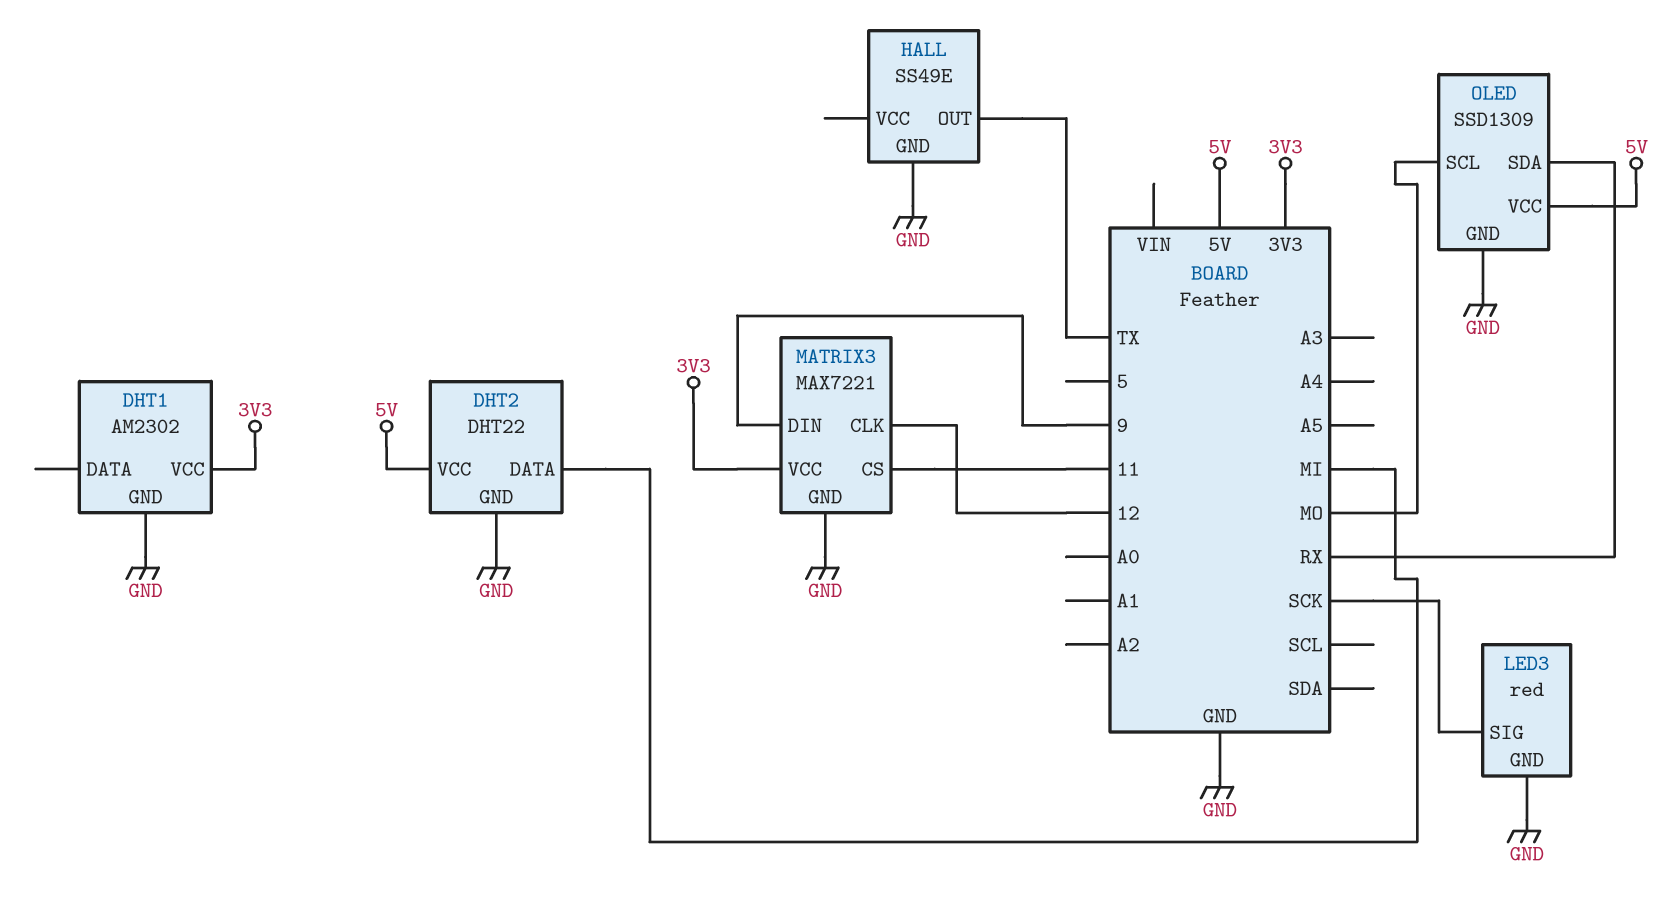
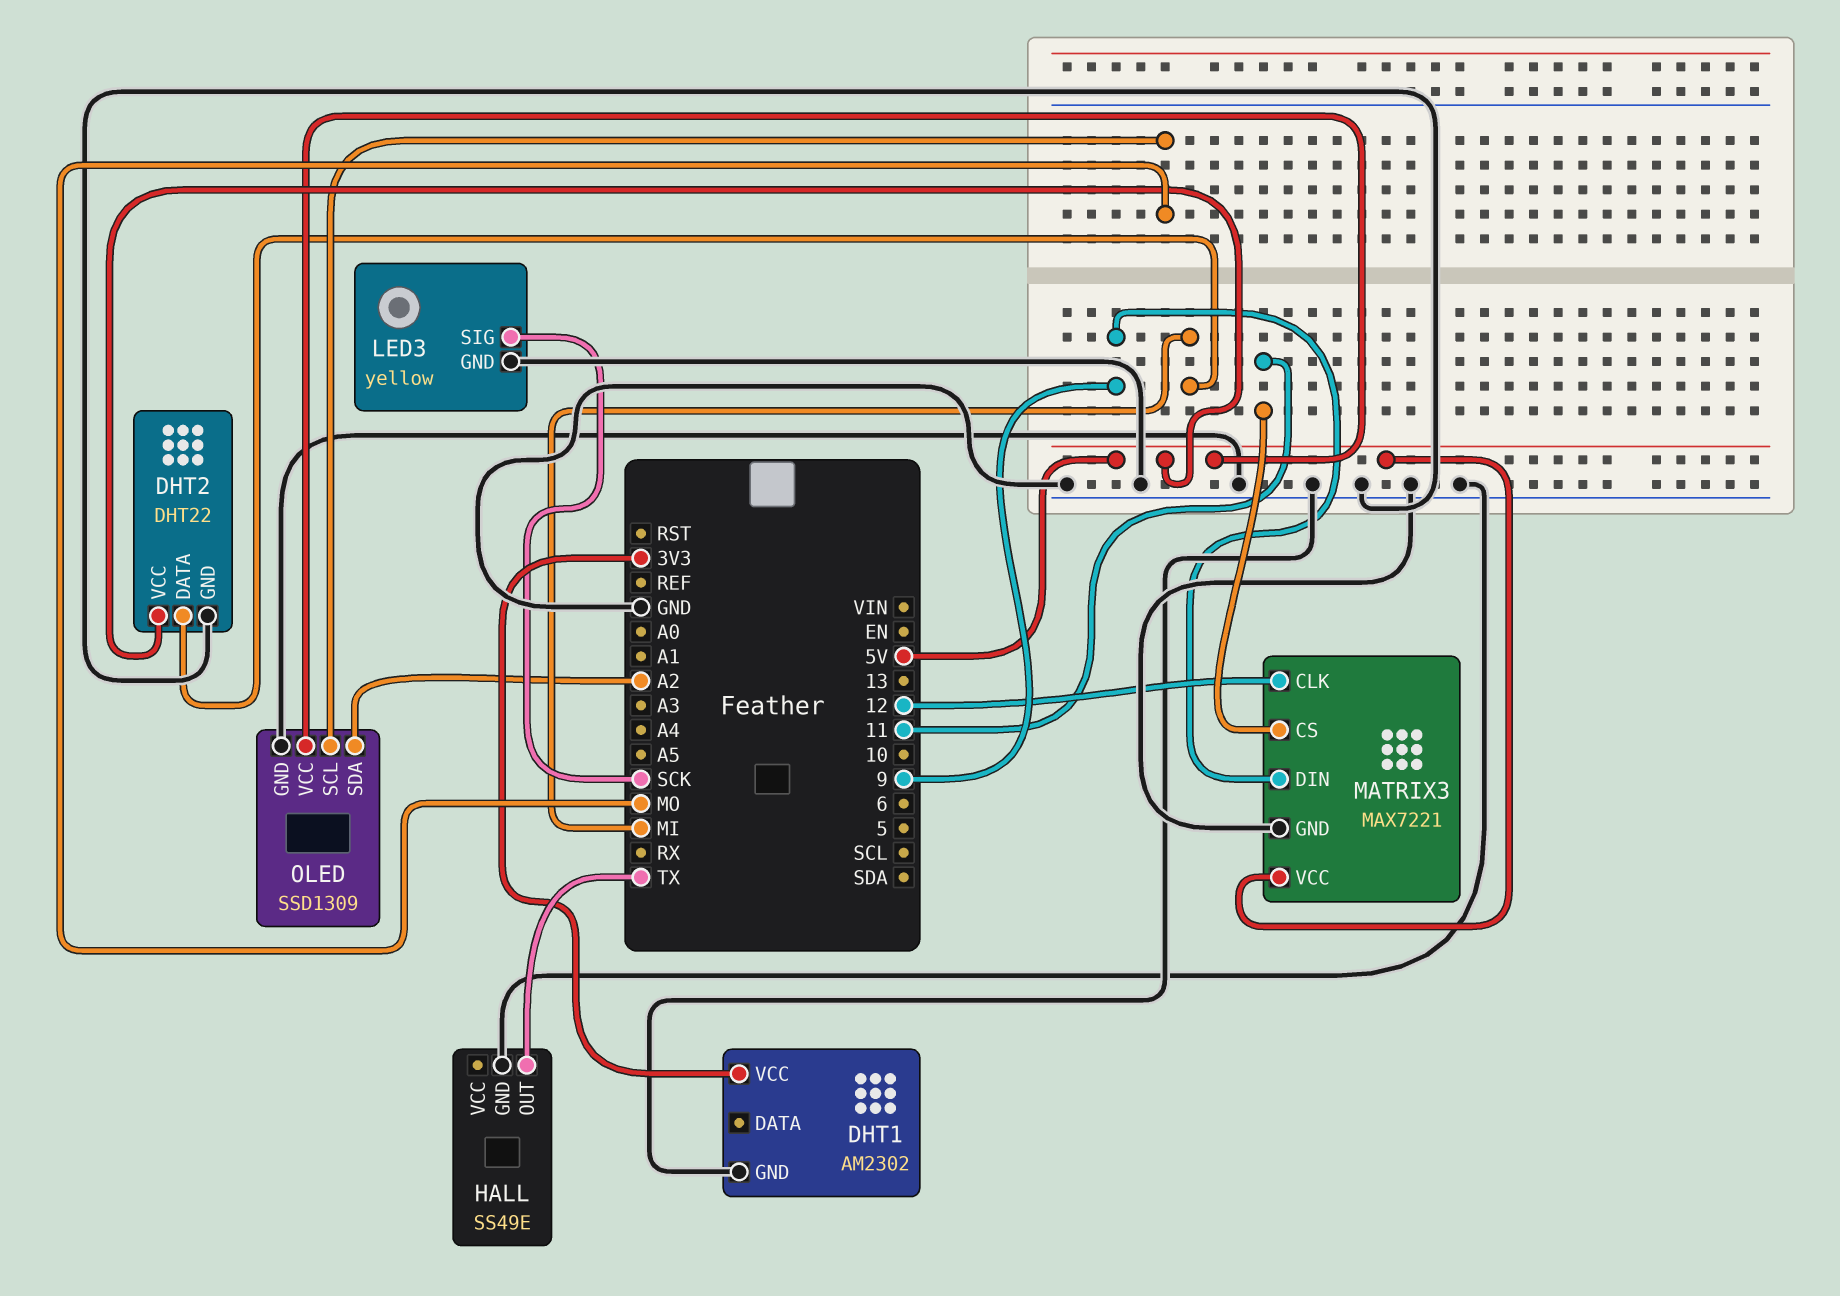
LED3: red -> yellow
MATRIX3 pin VCC: 3V3 -> 5V
OLED pin SDA: RX -> A2

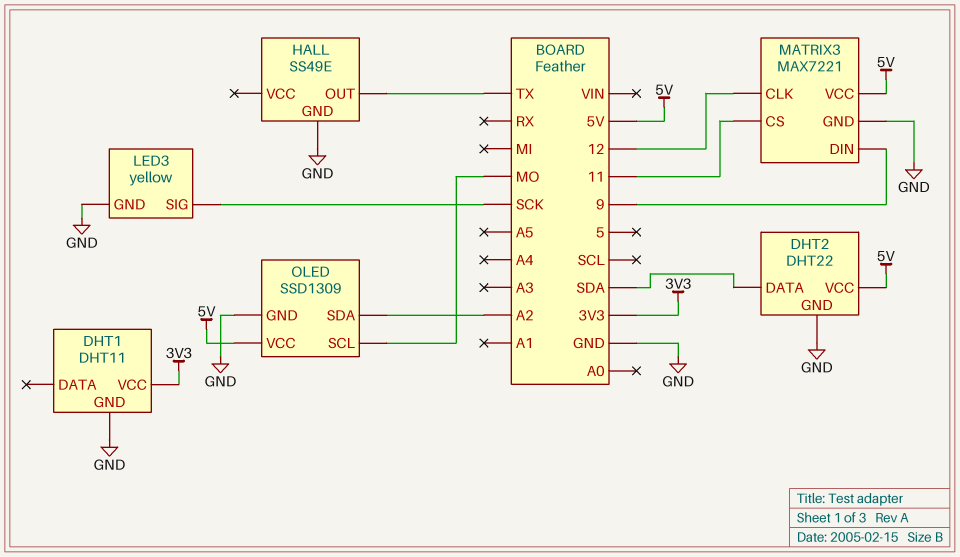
DHT1: AM2302 -> DHT11
DHT2 pin DATA: MI -> SDA

